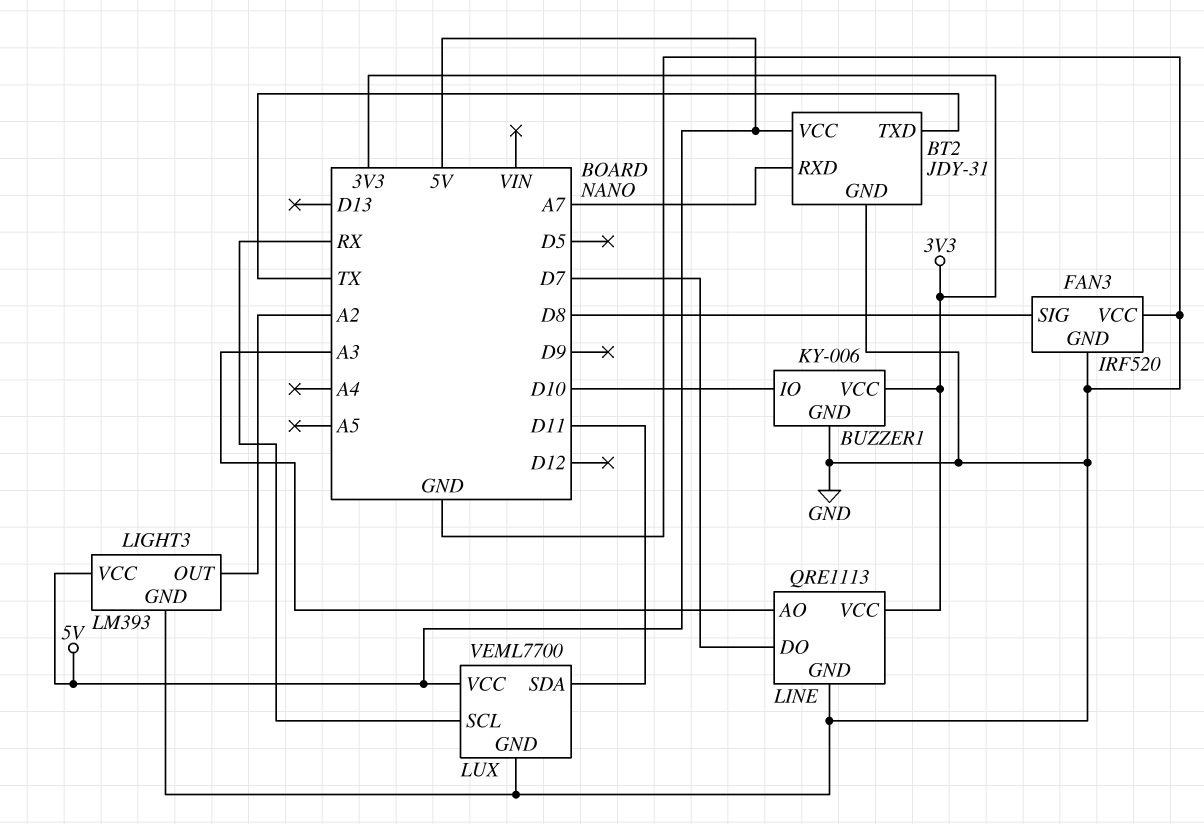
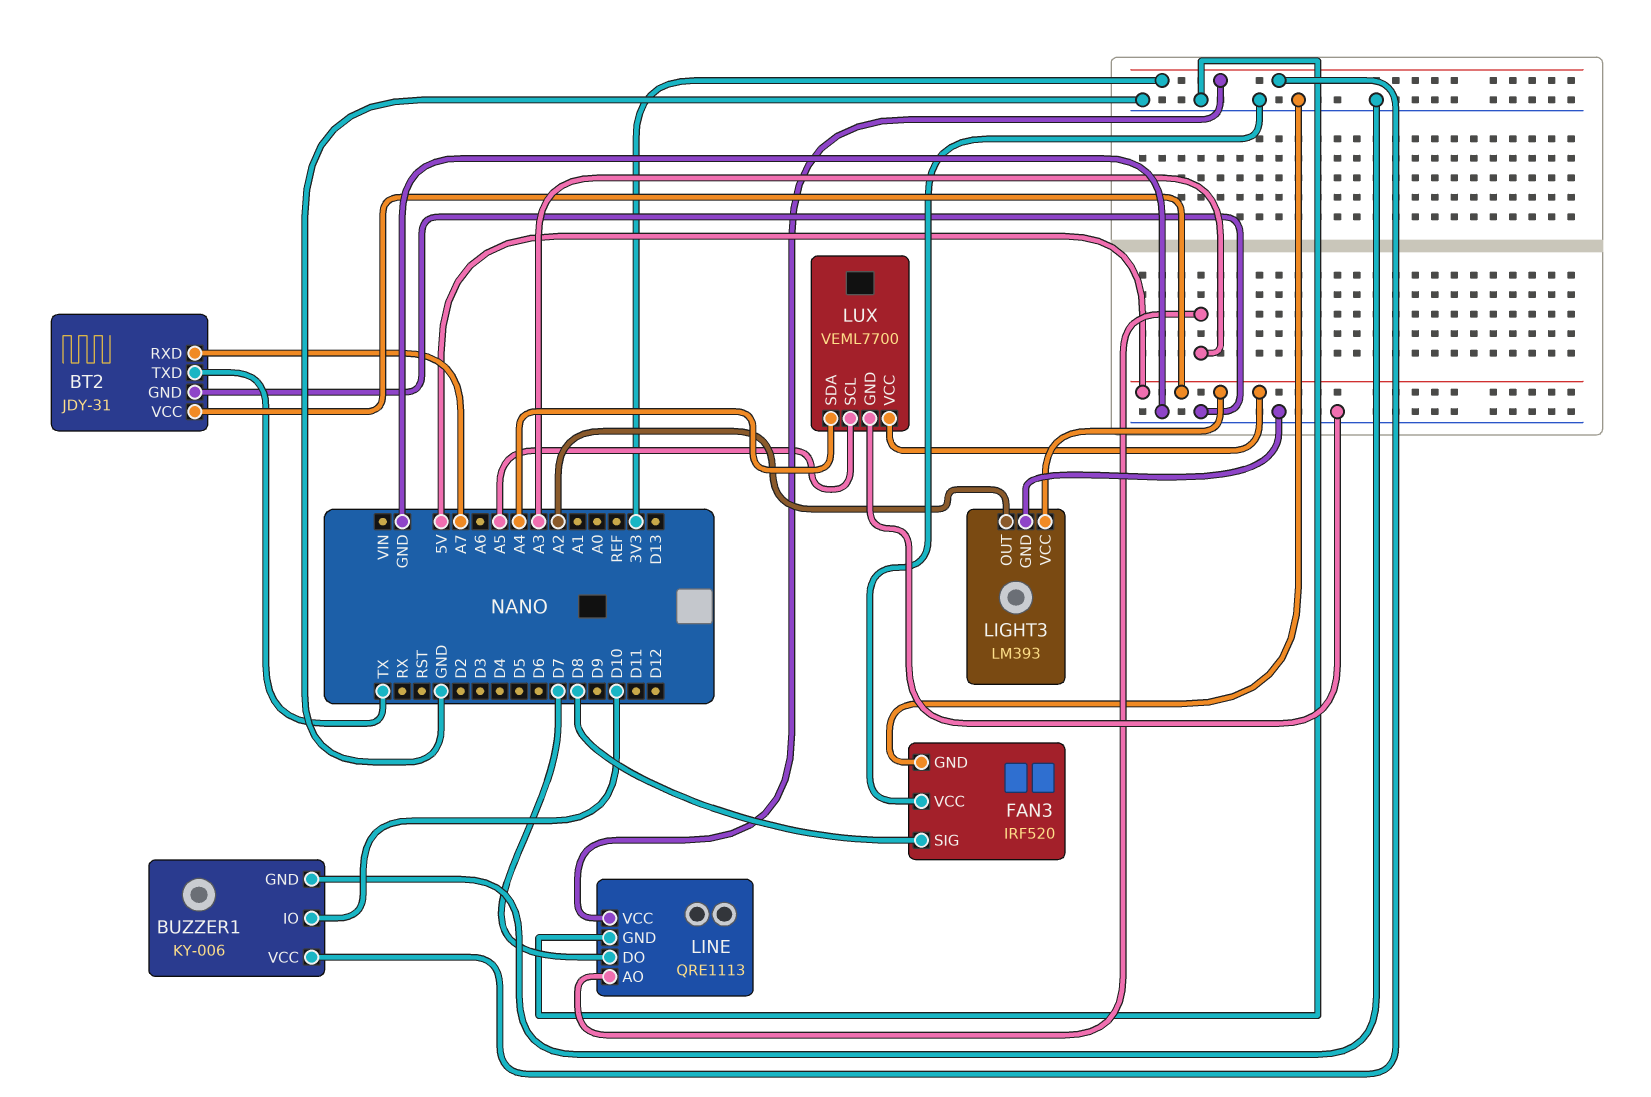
LUX pin SCL: RX -> A5
LUX pin SDA: D11 -> A4

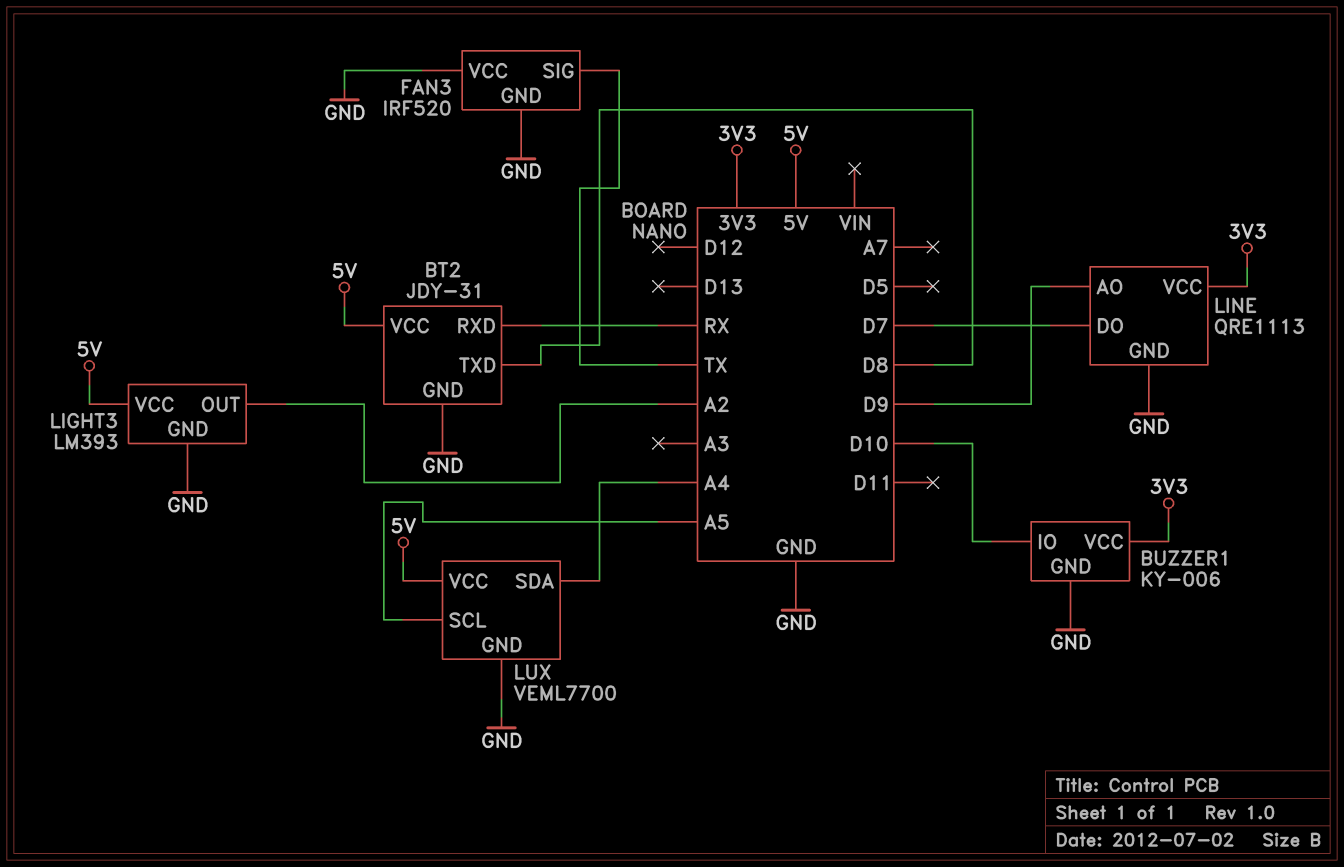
BT2 pin RXD: A7 -> RX
BT2 pin TXD: TX -> D8
FAN3 pin SIG: D8 -> TX
LINE pin AO: A3 -> D9

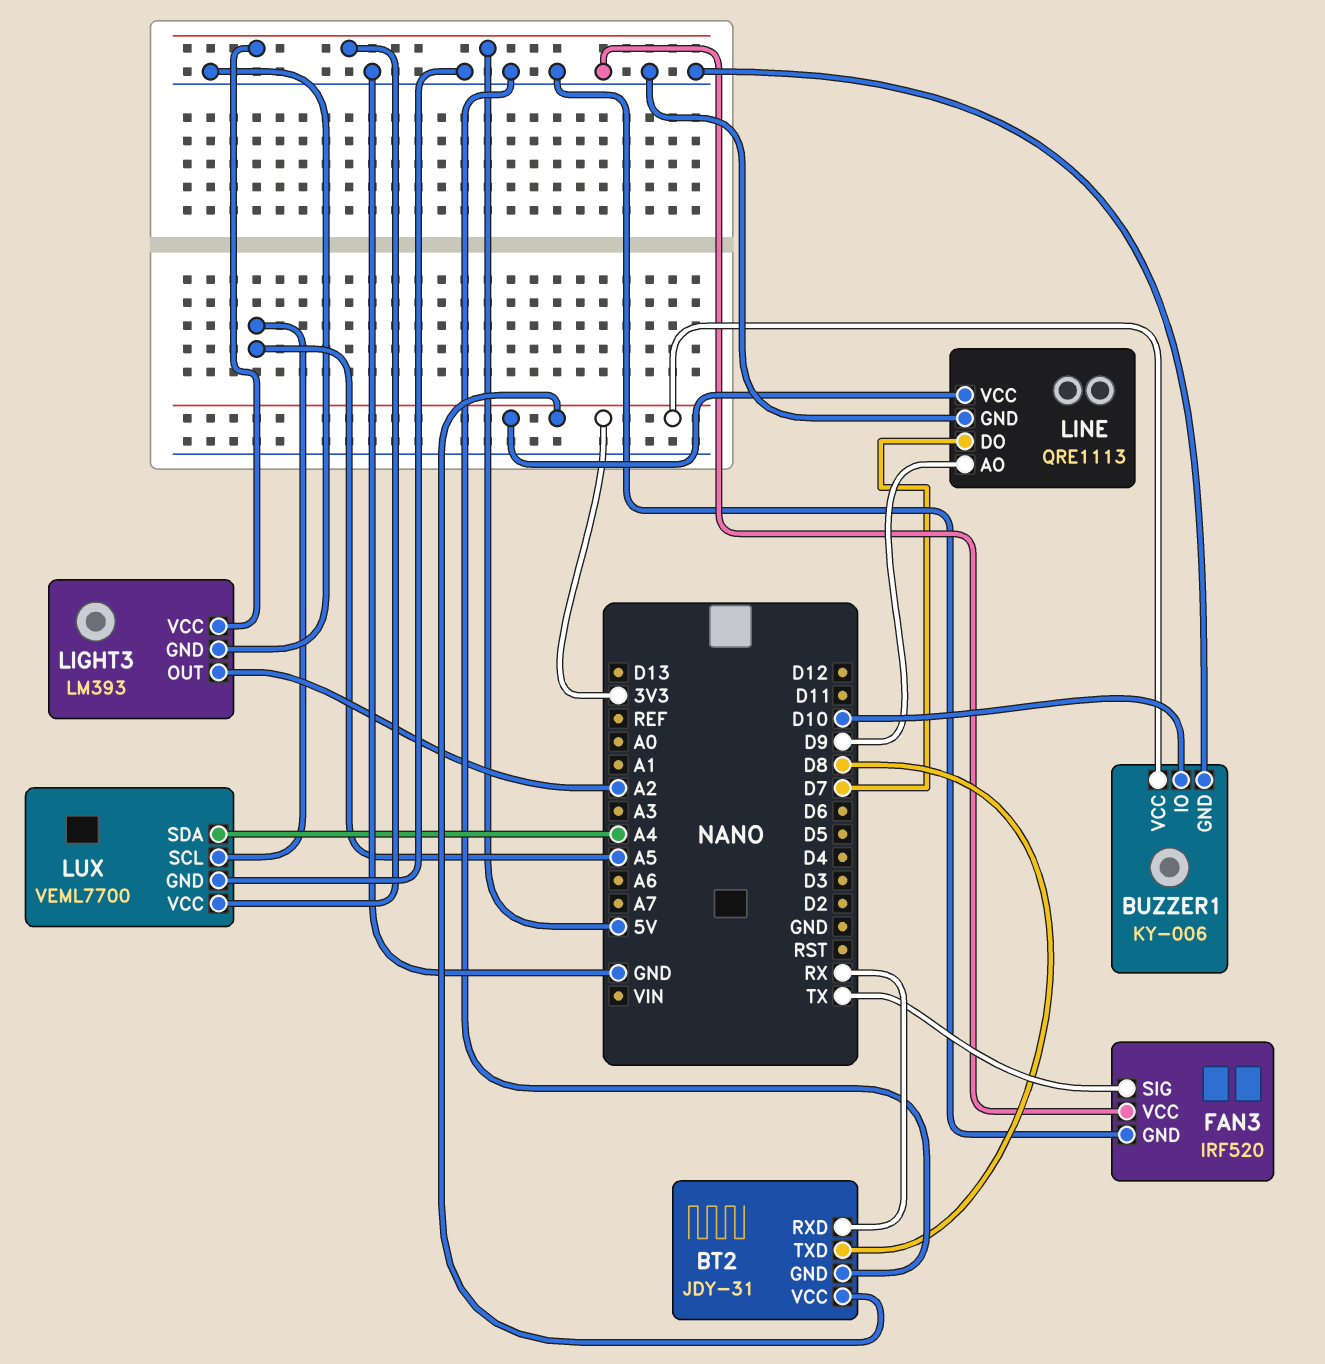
BT2 pin VCC: 5V -> 3V3

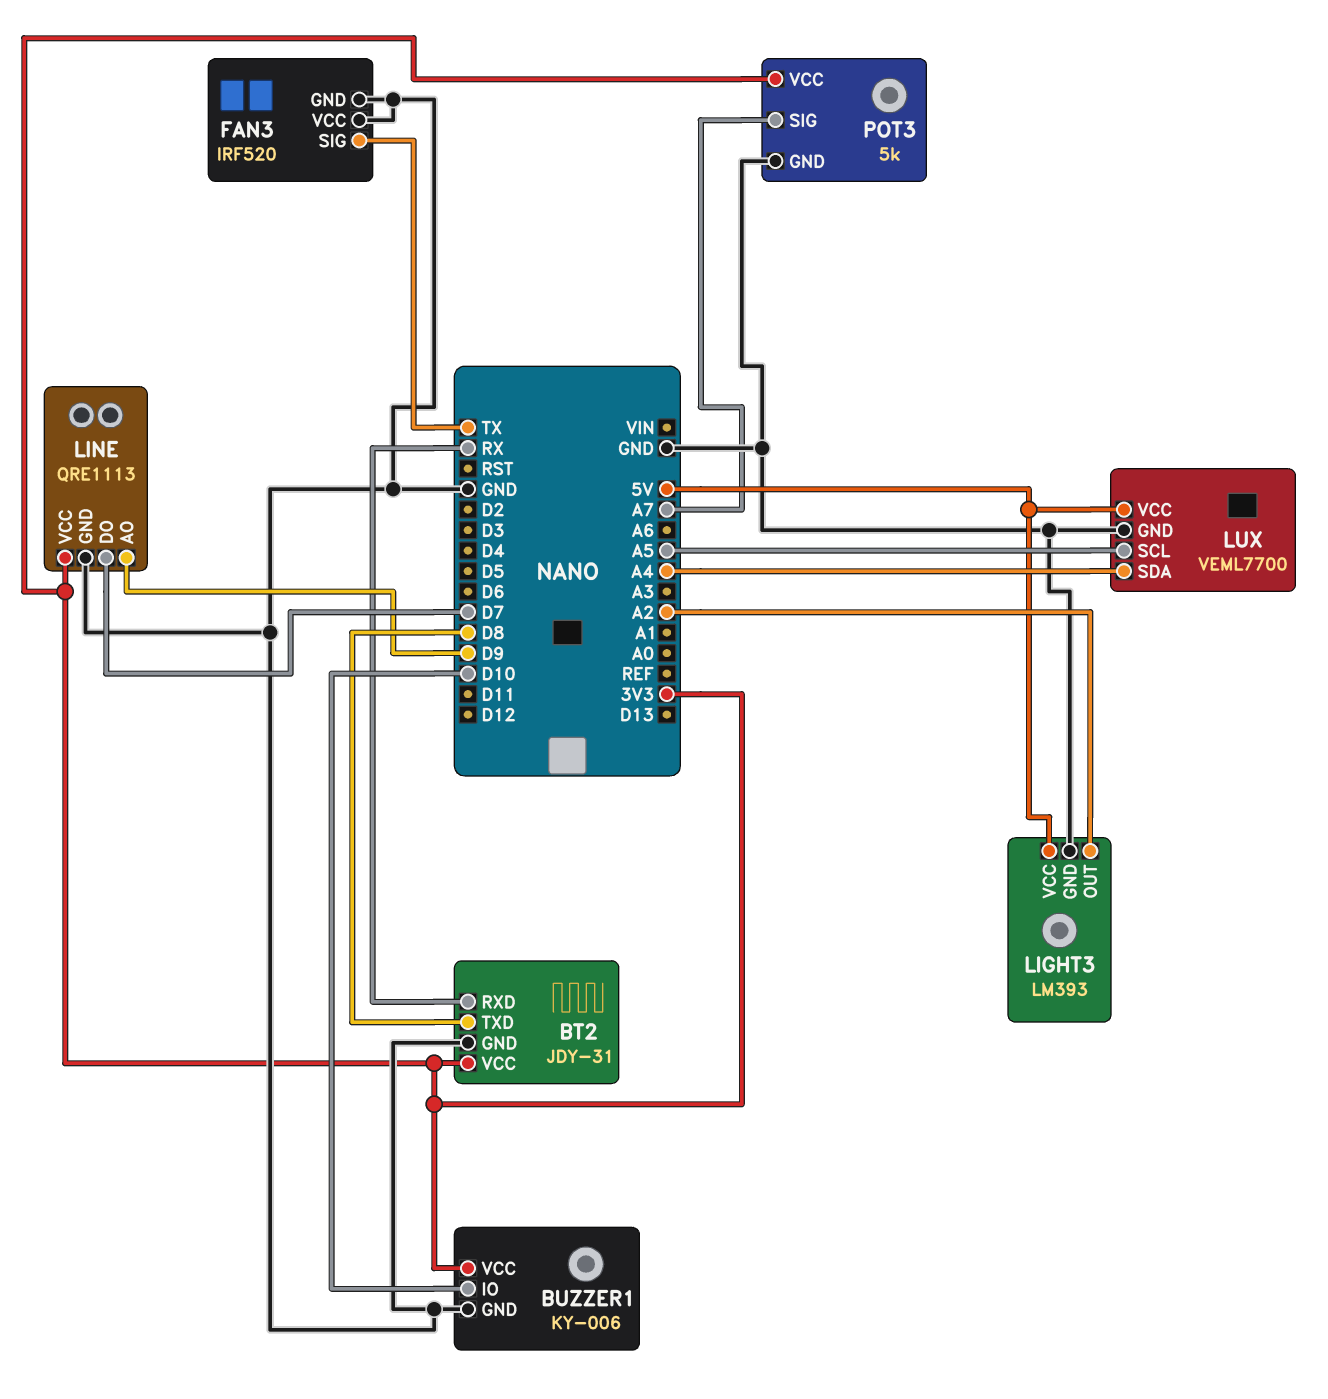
POT3: none -> 5k
POT3 pin GND: none -> GND
POT3 pin SIG: none -> A7
POT3 pin VCC: none -> 3V3

